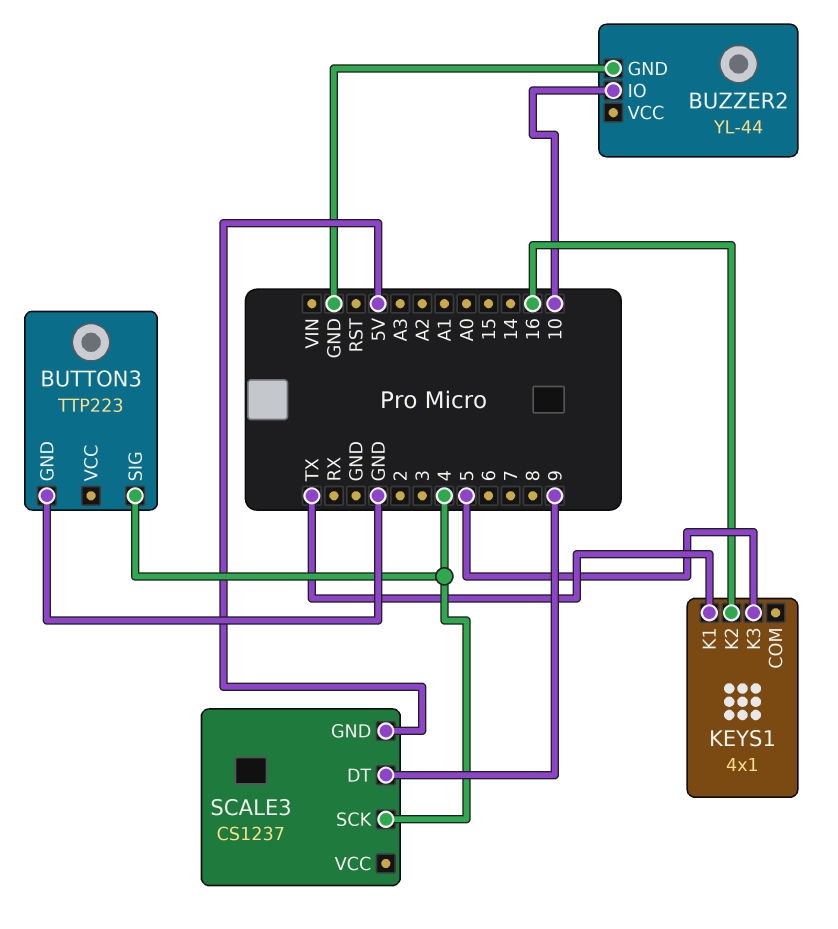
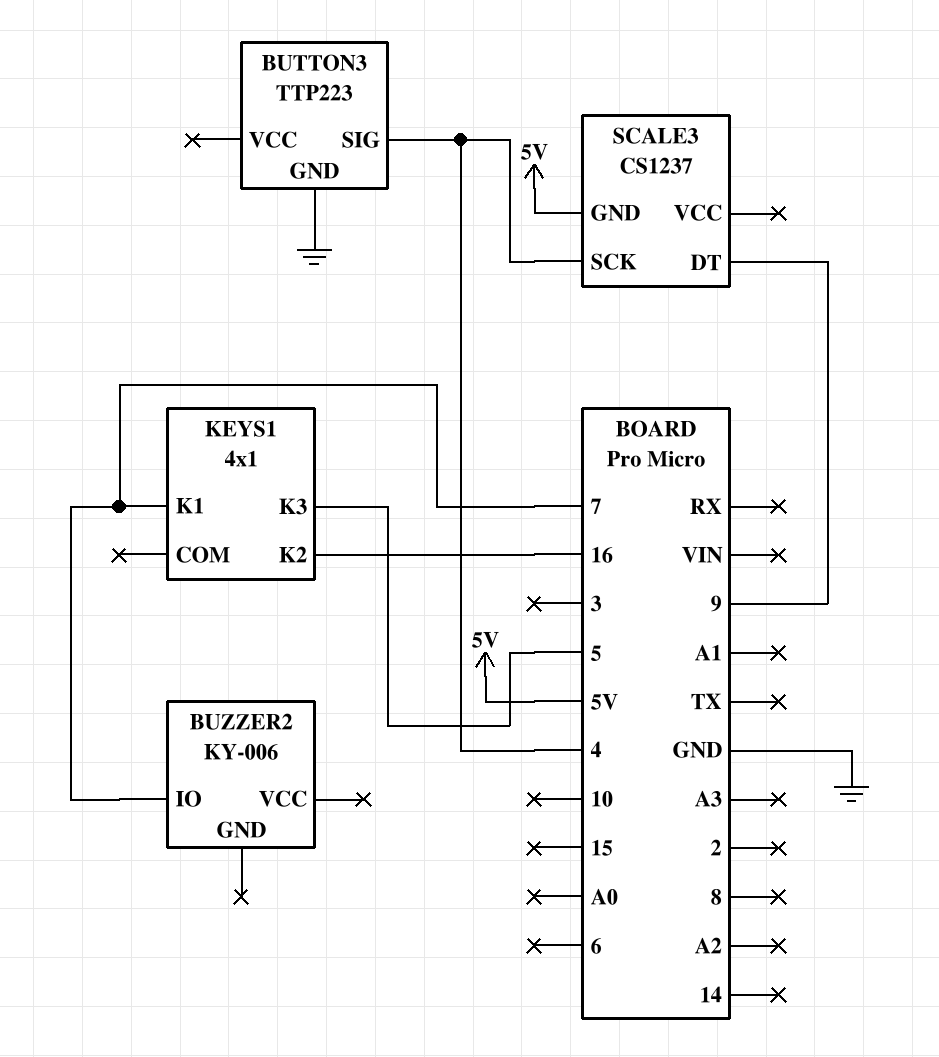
BUZZER2: YL-44 -> KY-006
BUZZER2 pin GND: GND -> none
BUZZER2 pin IO: 10 -> 7
KEYS1 pin K1: TX -> 7

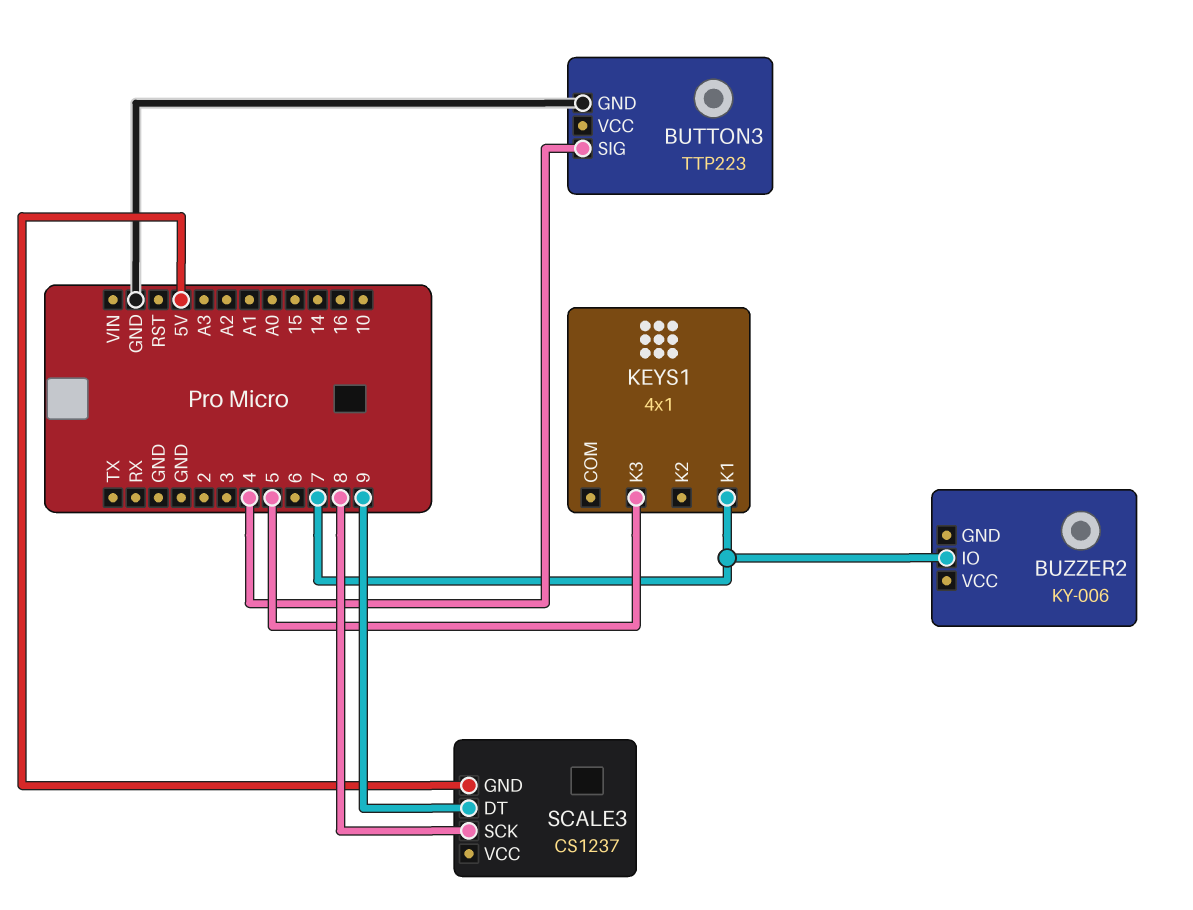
KEYS1 pin K2: 16 -> none
SCALE3 pin SCK: 4 -> 8

